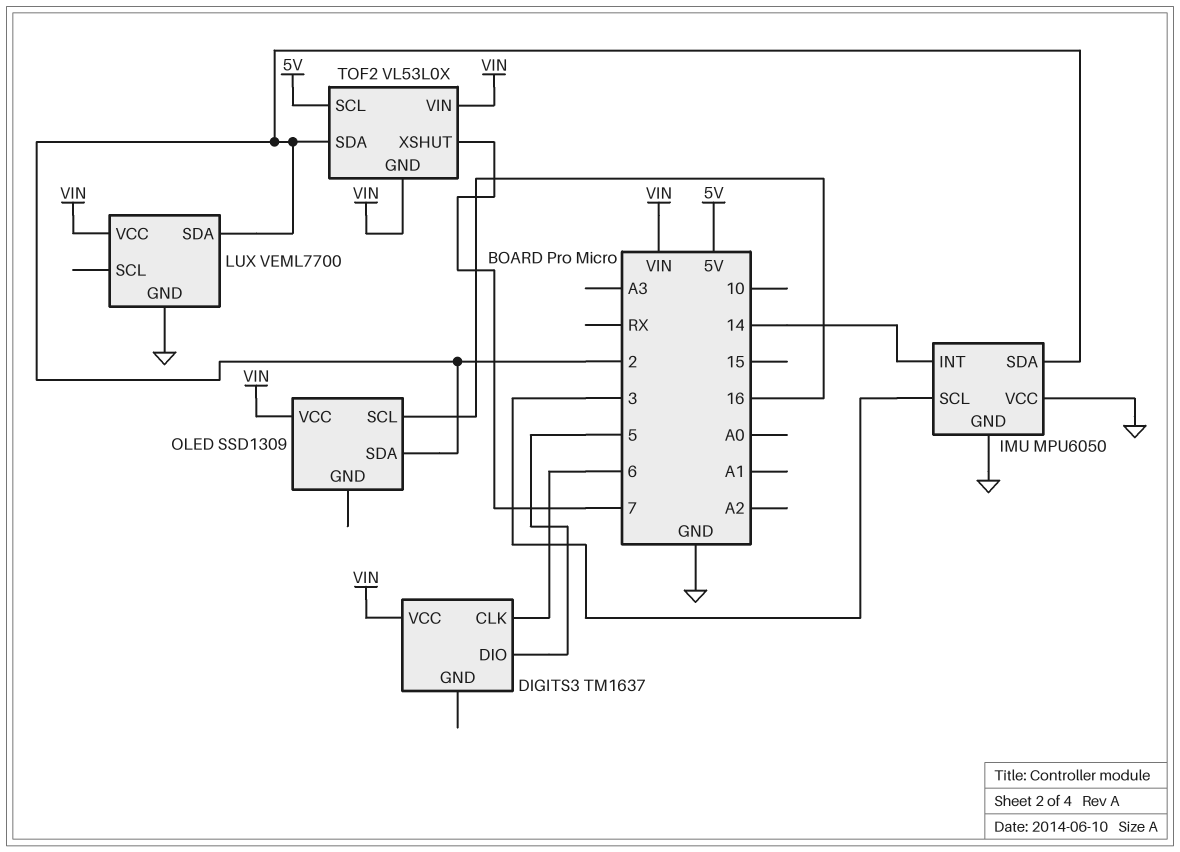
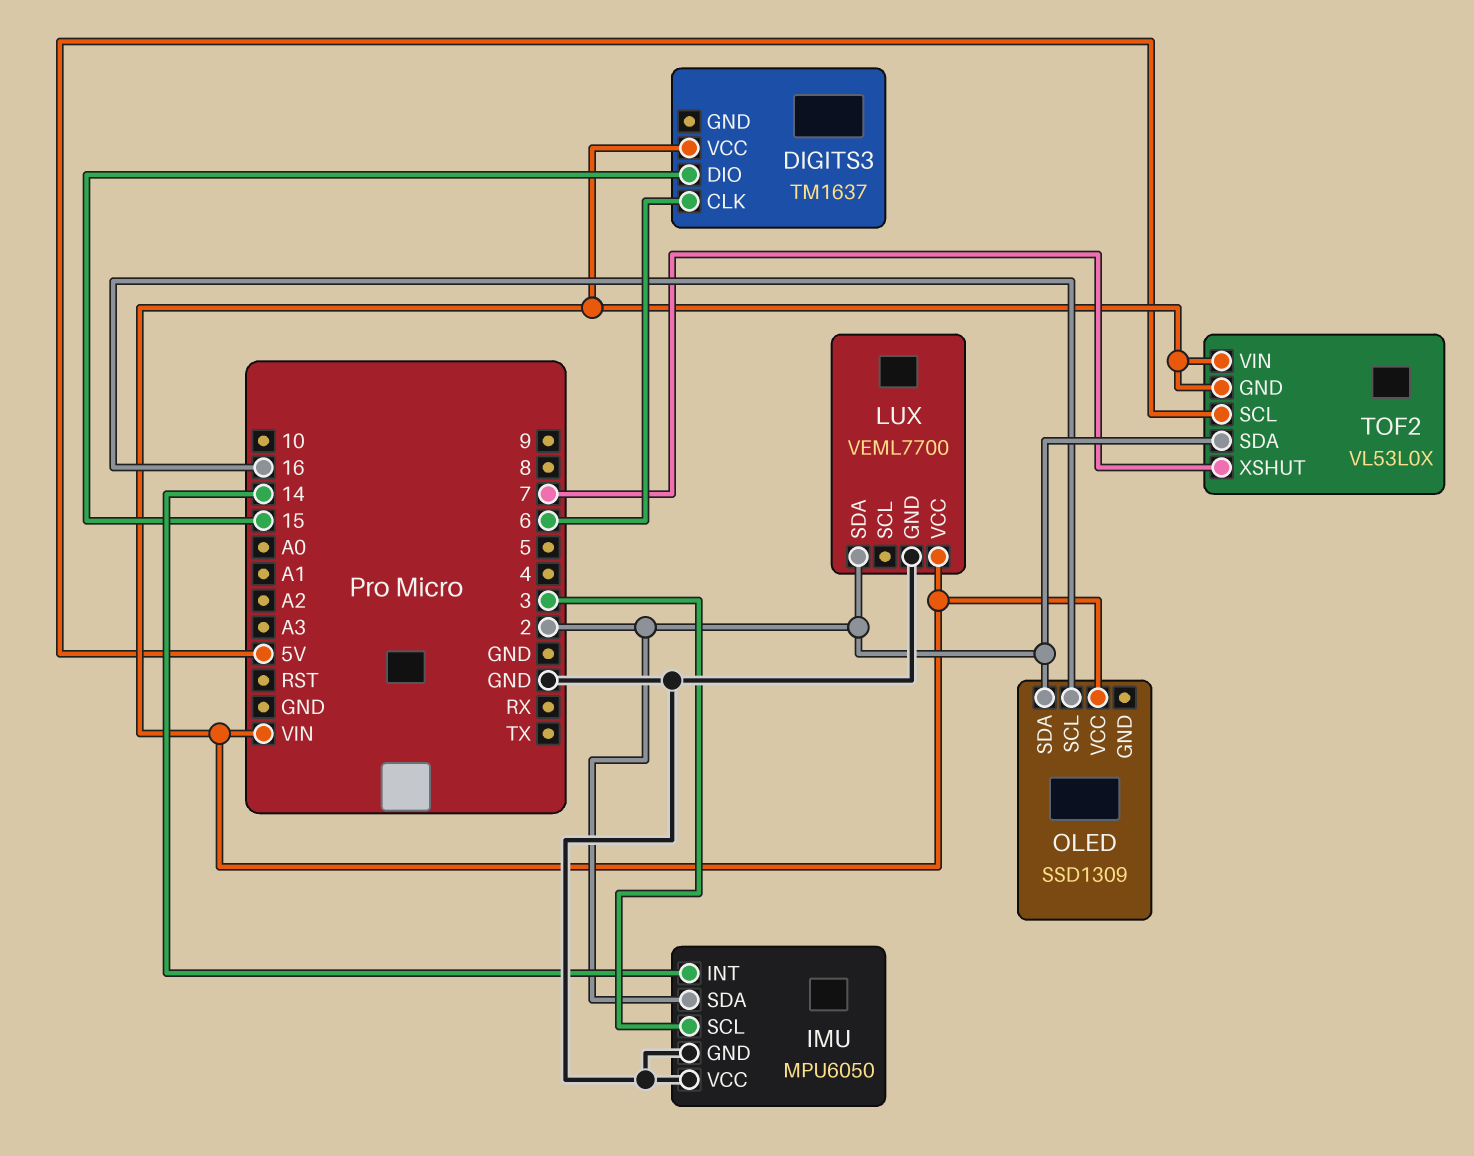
DIGITS3 pin DIO: 5 -> 15

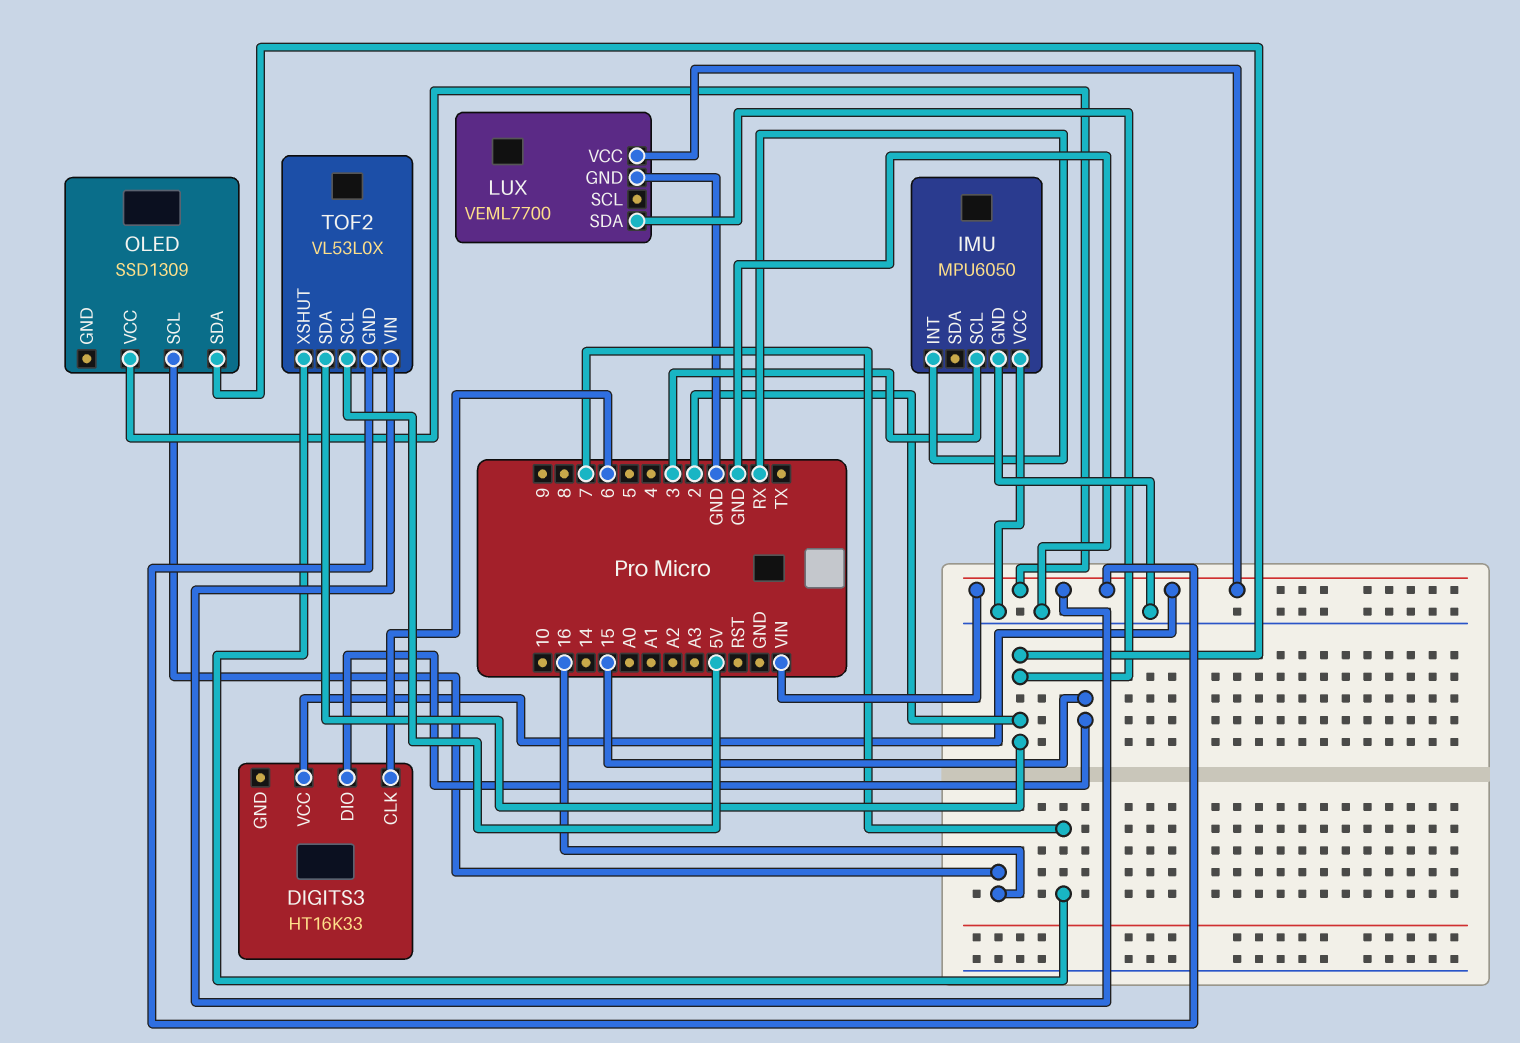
DIGITS3: TM1637 -> HT16K33
IMU pin INT: 14 -> RX
IMU pin SDA: 2 -> none

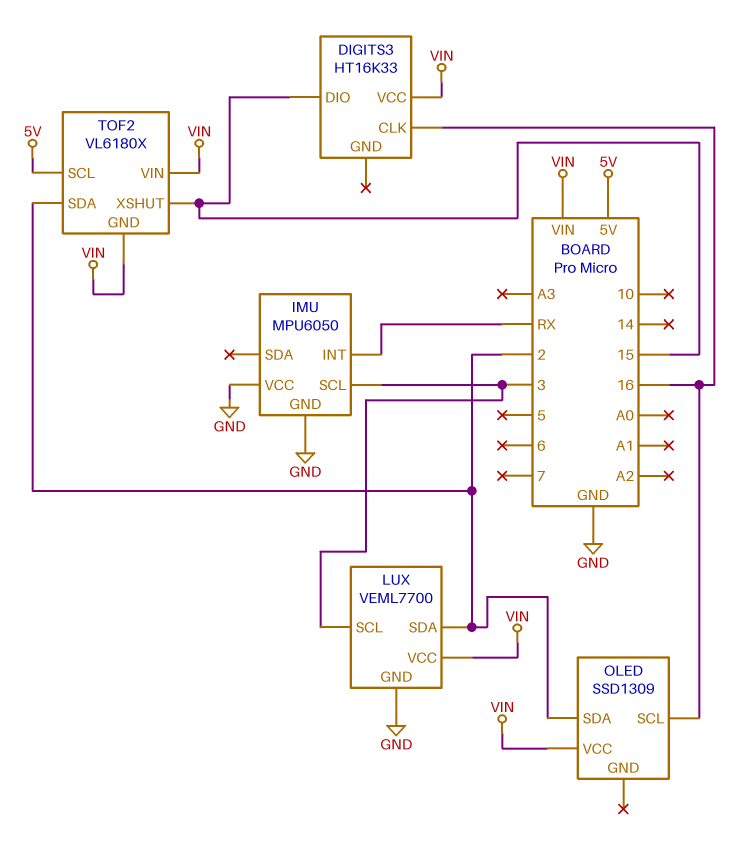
DIGITS3 pin CLK: 6 -> 16
LUX pin SCL: none -> 3
TOF2: VL53L0X -> VL6180X
TOF2 pin XSHUT: 7 -> 15

